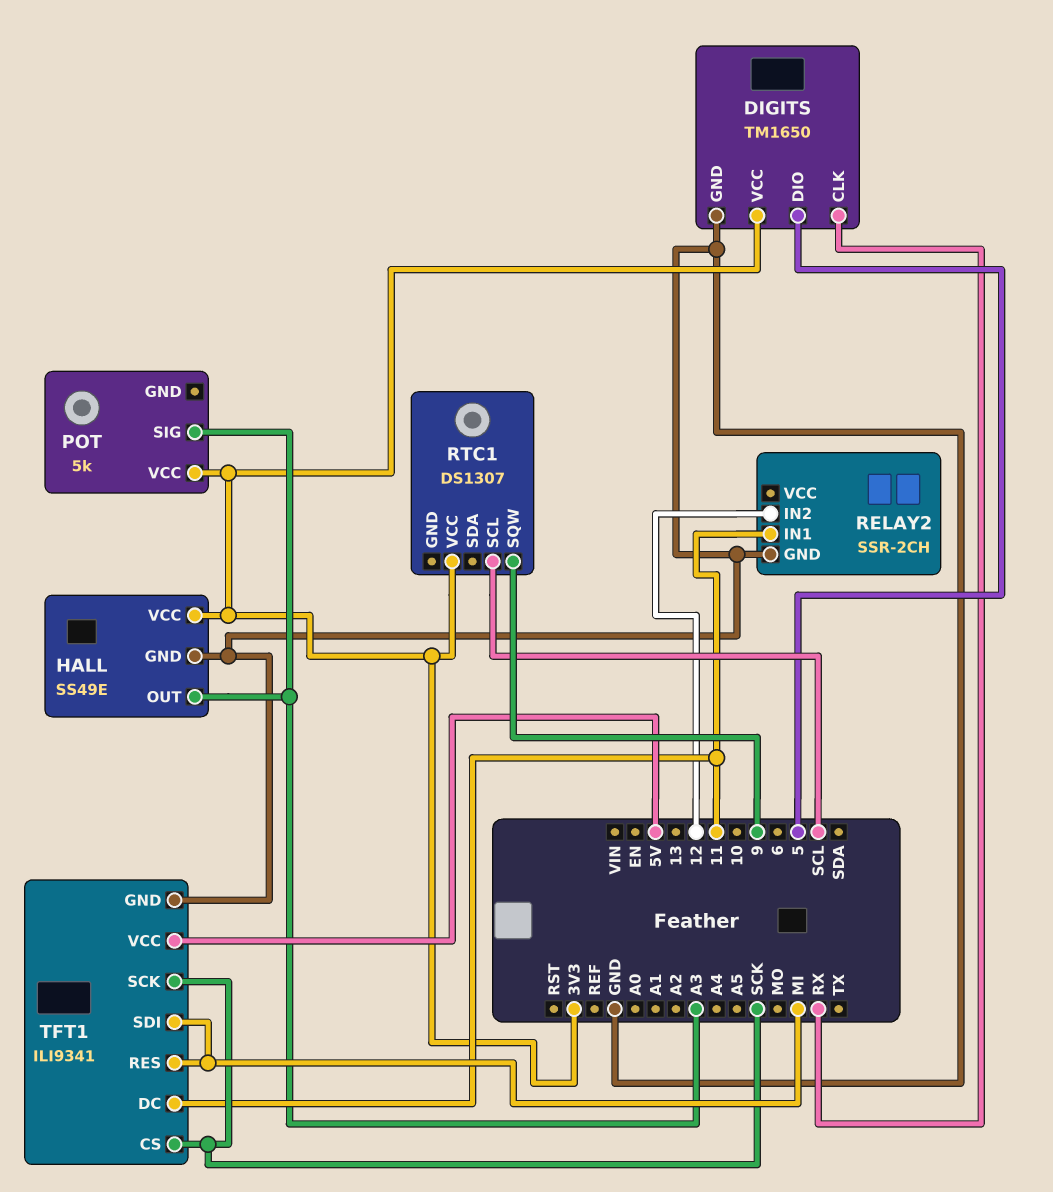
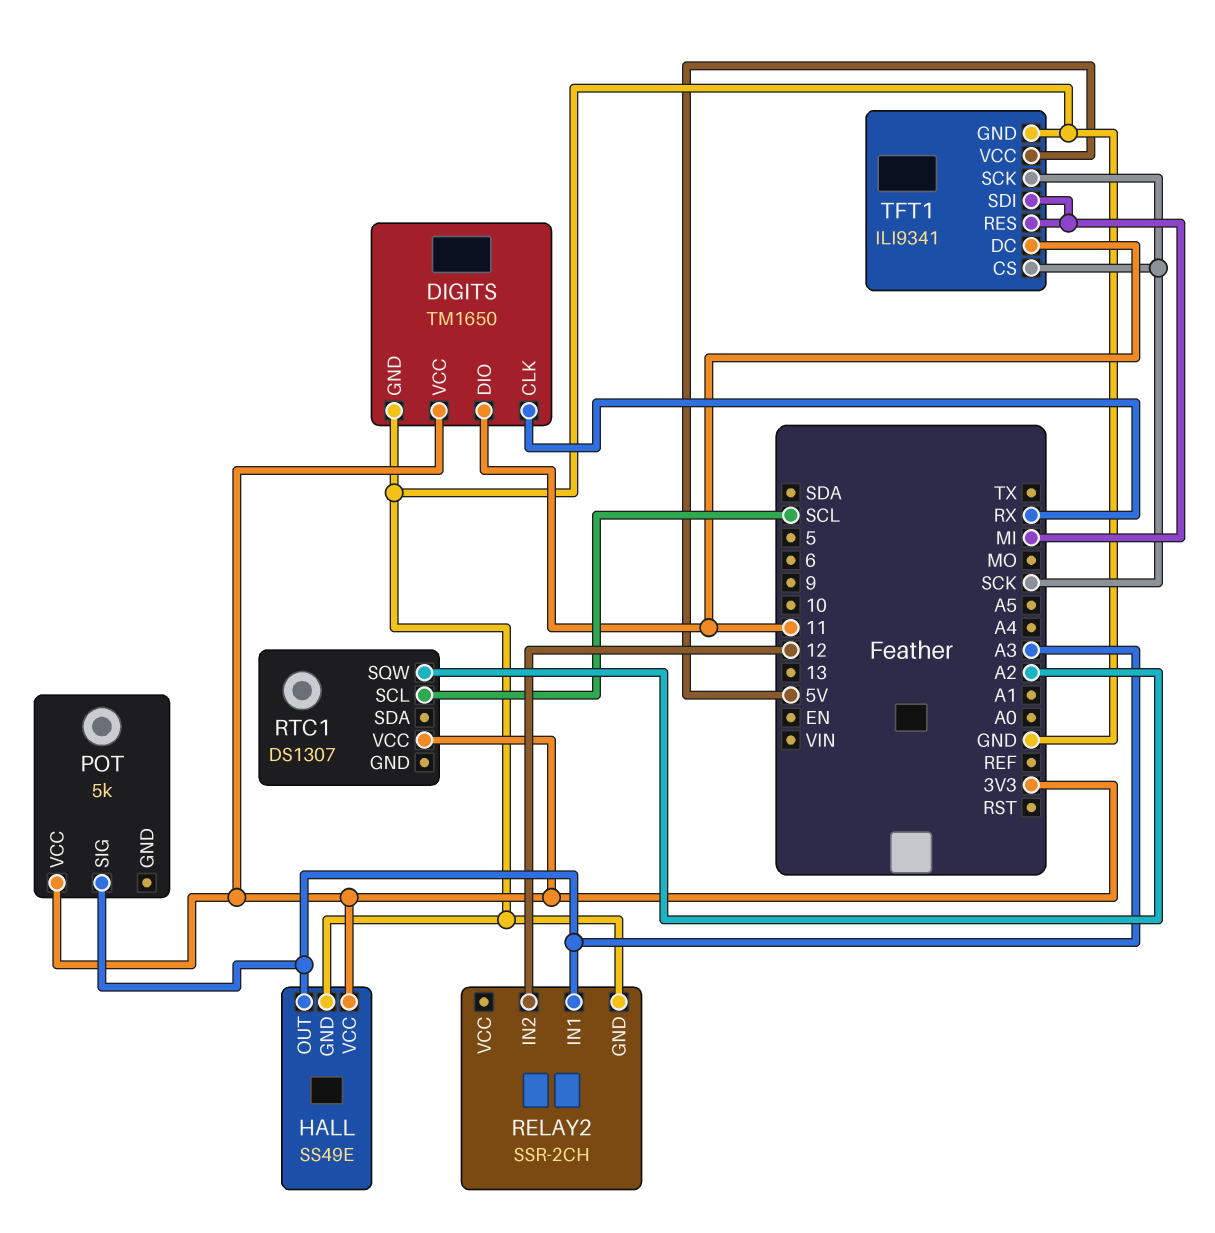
DIGITS pin DIO: 5 -> 11
RELAY2 pin IN1: 11 -> A3
RTC1 pin SQW: 9 -> A2

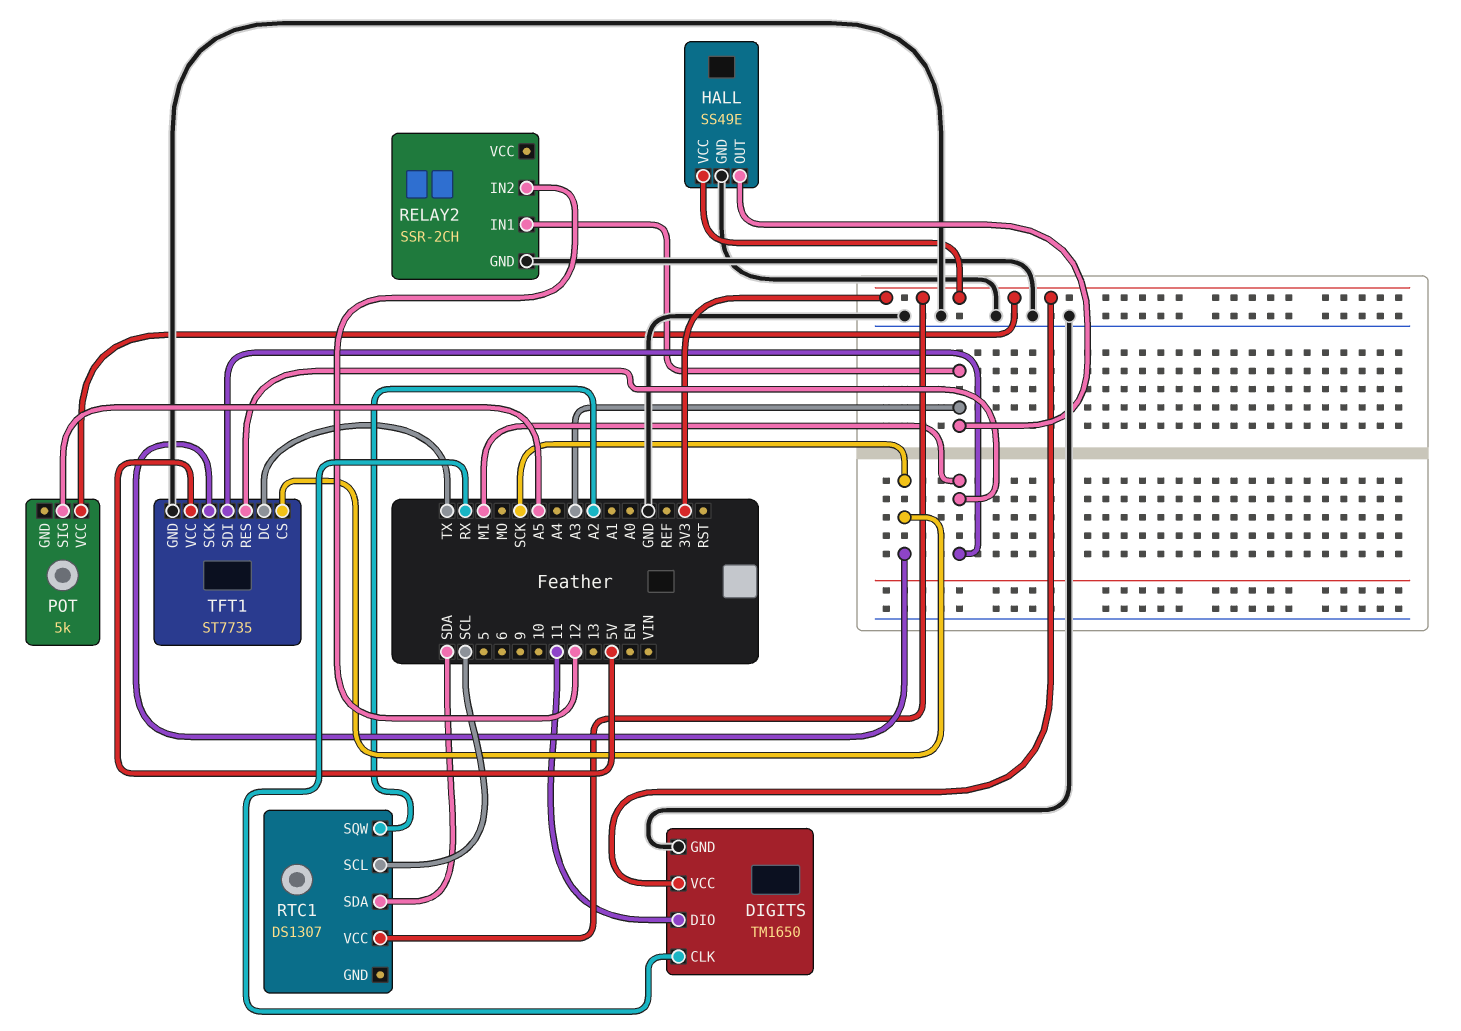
POT pin SIG: A3 -> A5
RTC1 pin SDA: none -> SDA
TFT1: ILI9341 -> ST7735
TFT1 pin DC: 11 -> TX

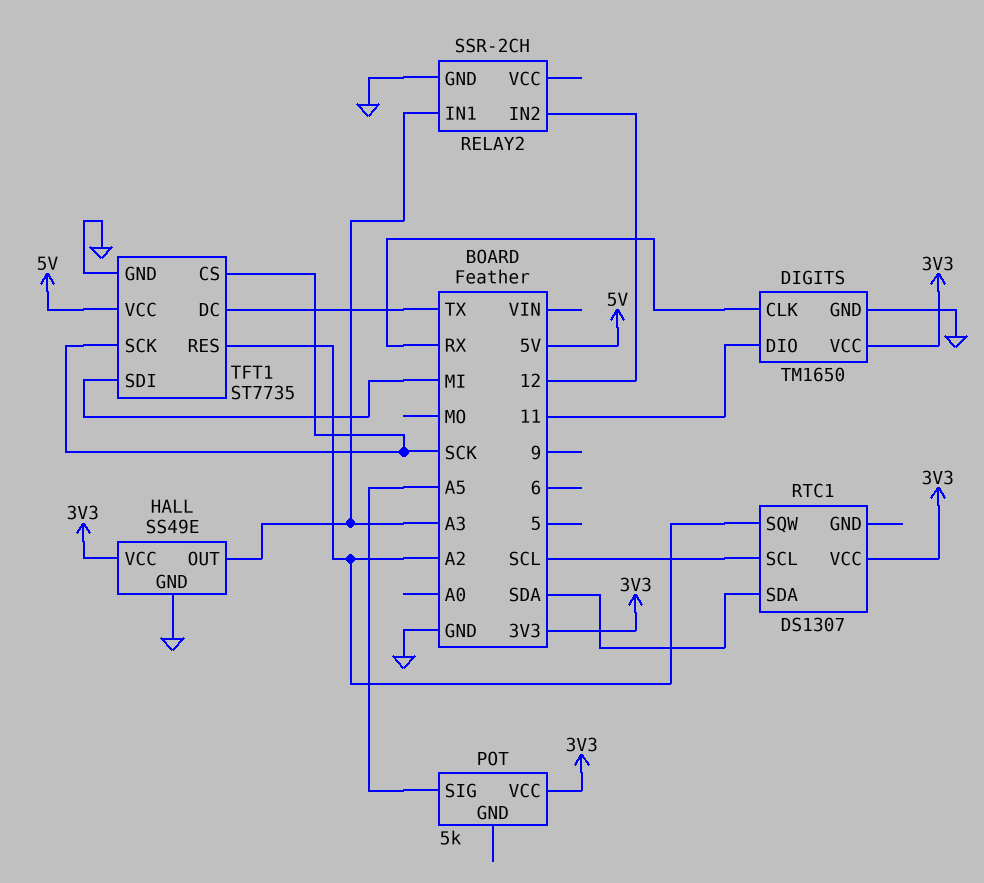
TFT1 pin RES: MI -> A2

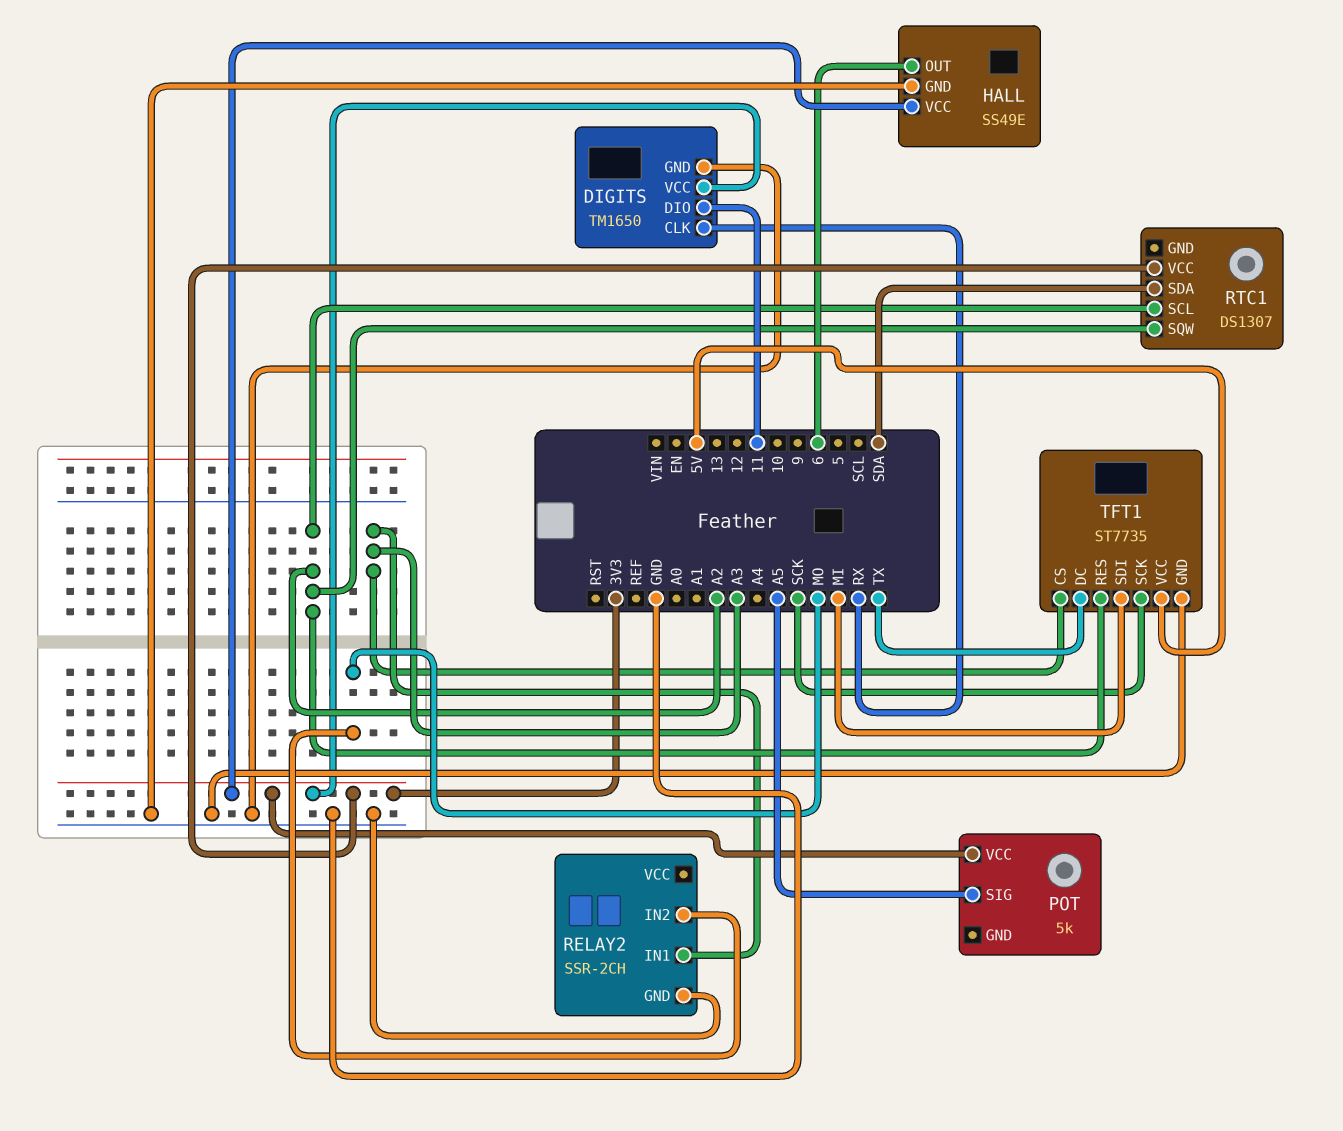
HALL pin OUT: A3 -> 6
RELAY2 pin IN2: 12 -> MO
RTC1 pin SCL: SCL -> A2
TFT1 pin CS: SCK -> A3

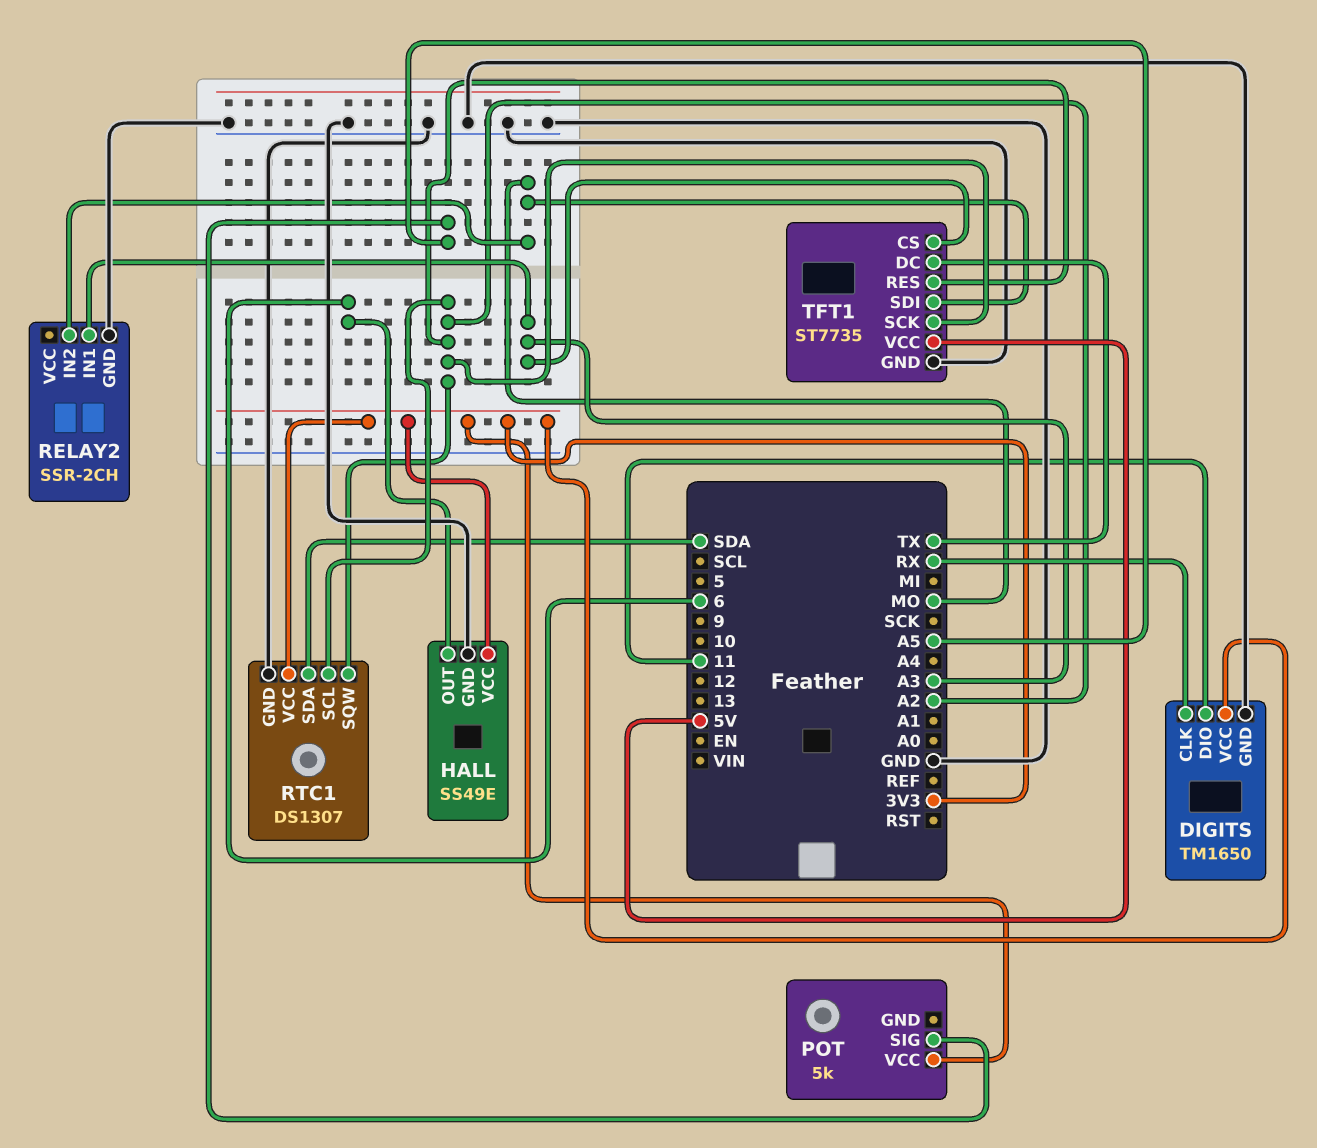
RTC1 pin GND: none -> GND
TFT1 pin SCK: SCK -> A2
TFT1 pin SDI: MI -> MO

